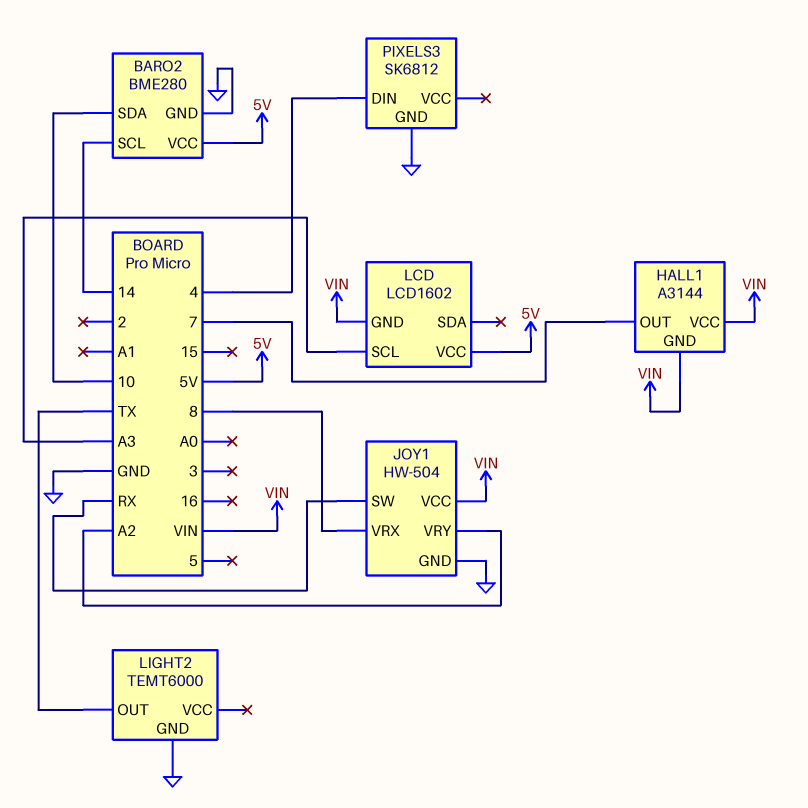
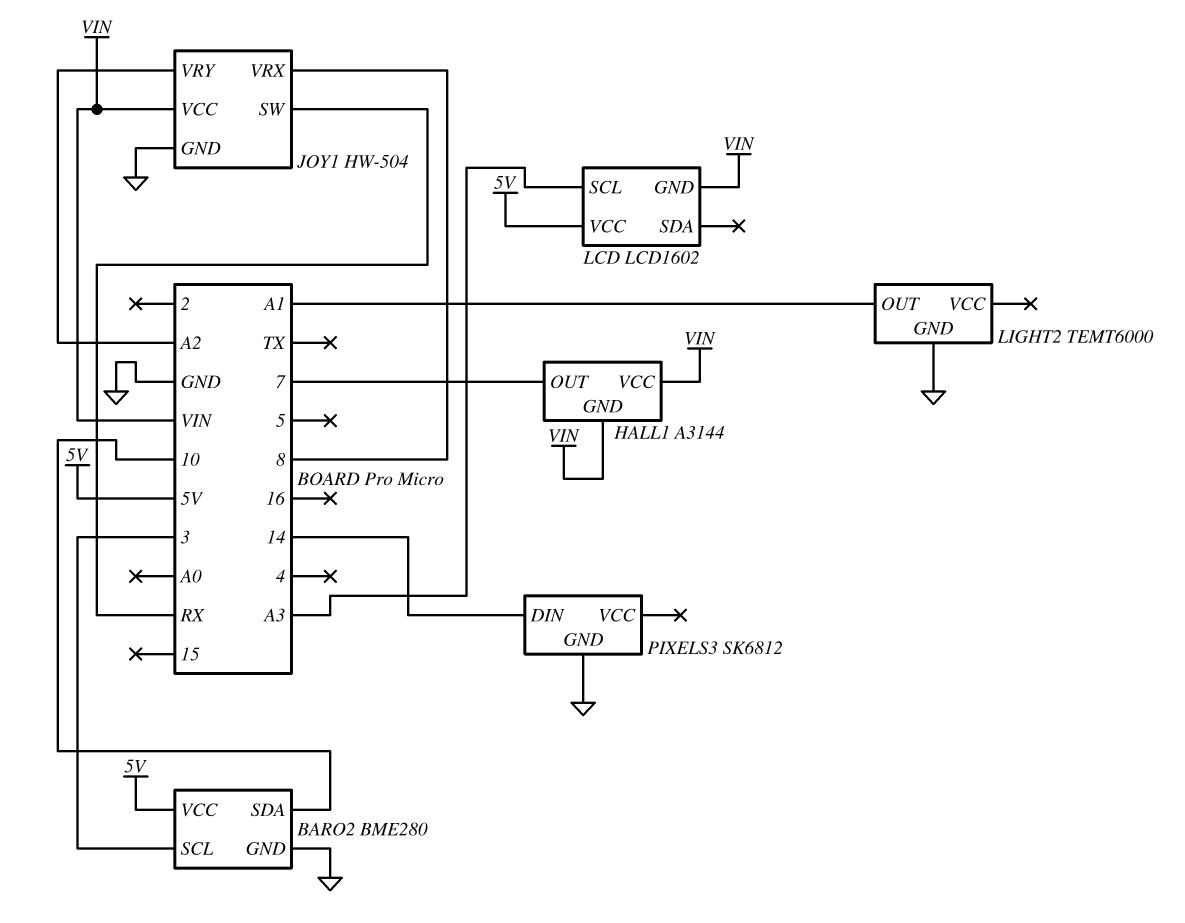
BARO2 pin SCL: 14 -> 3
LIGHT2 pin OUT: TX -> A1
PIXELS3 pin DIN: 4 -> 14

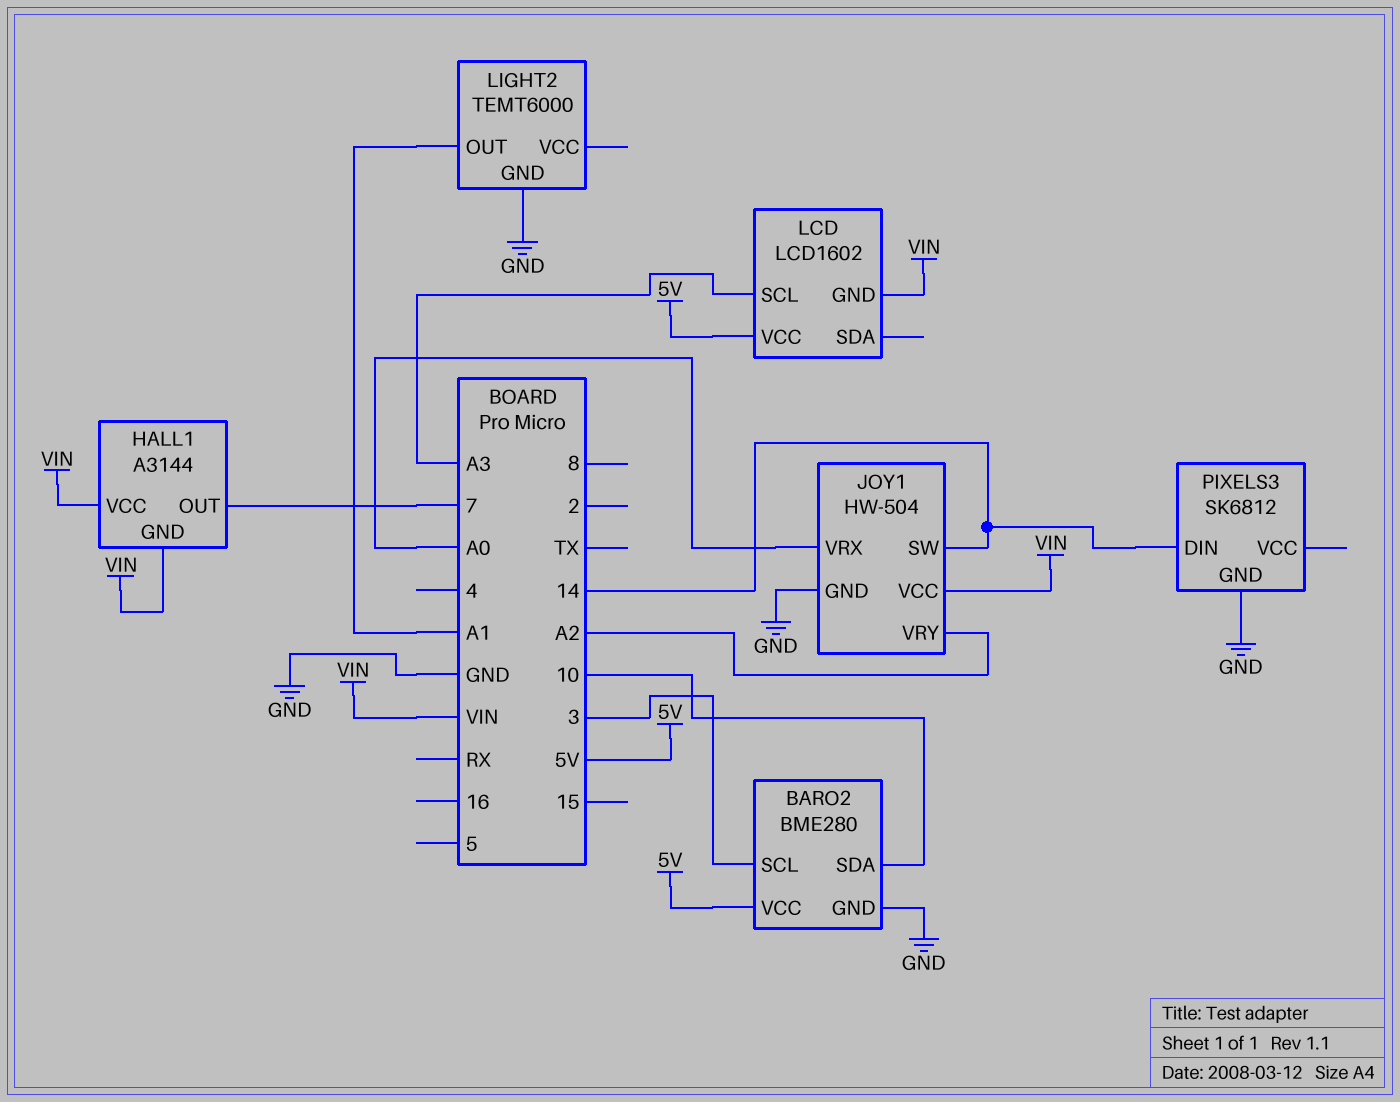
JOY1 pin SW: RX -> 14
JOY1 pin VRX: 8 -> A0

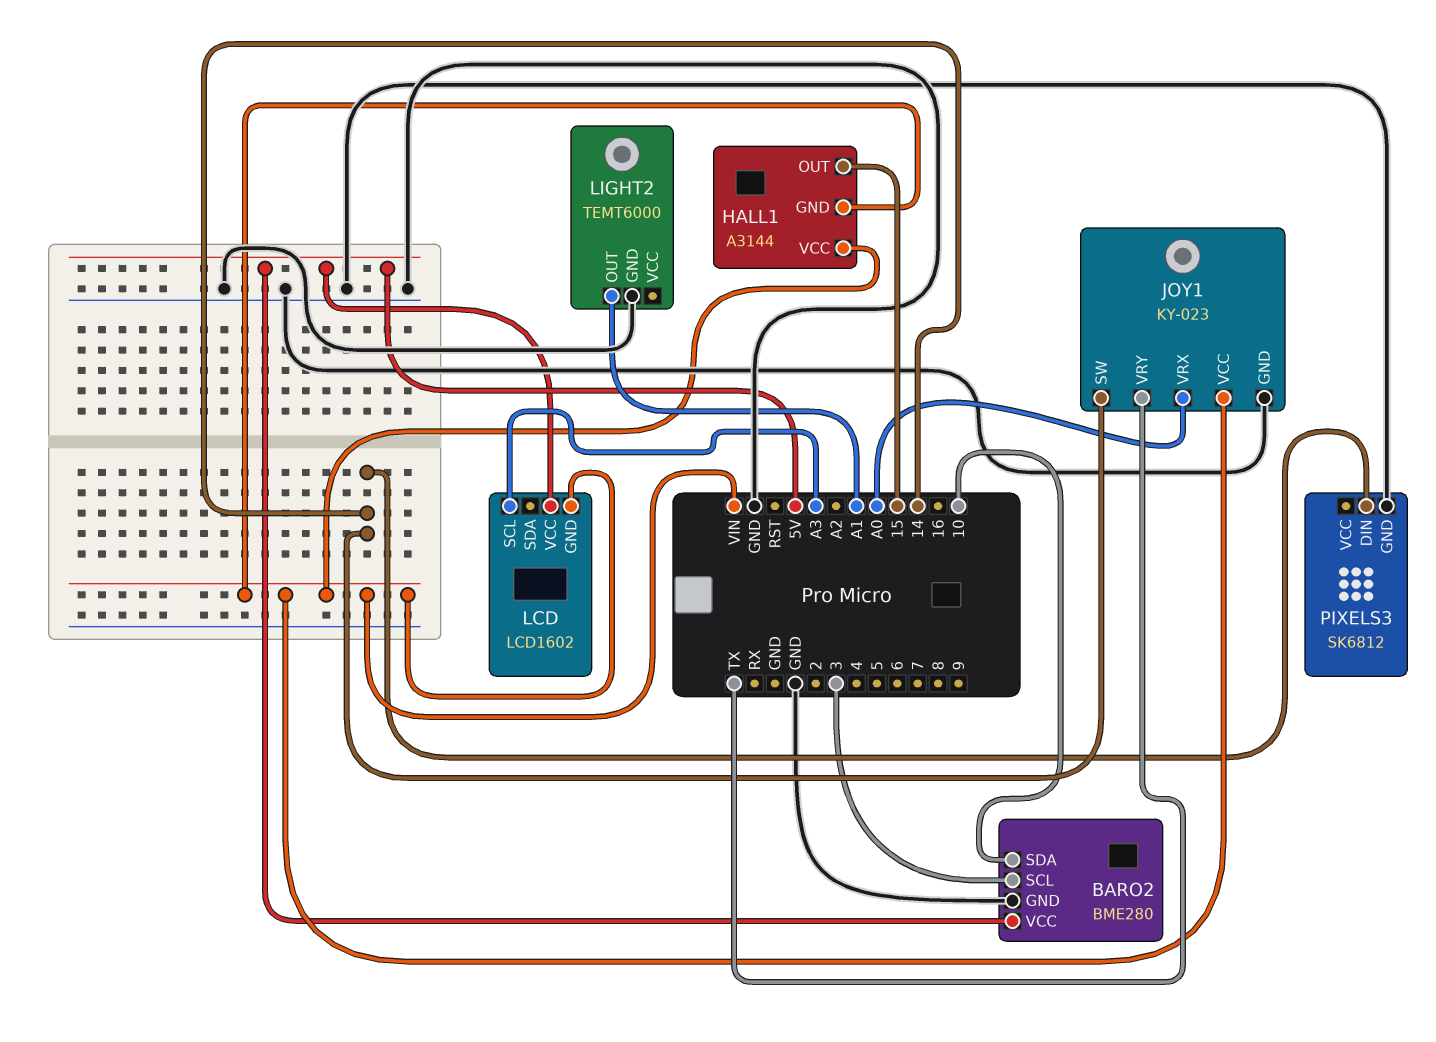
HALL1 pin OUT: 7 -> 15
JOY1: HW-504 -> KY-023
JOY1 pin VRY: A2 -> TX

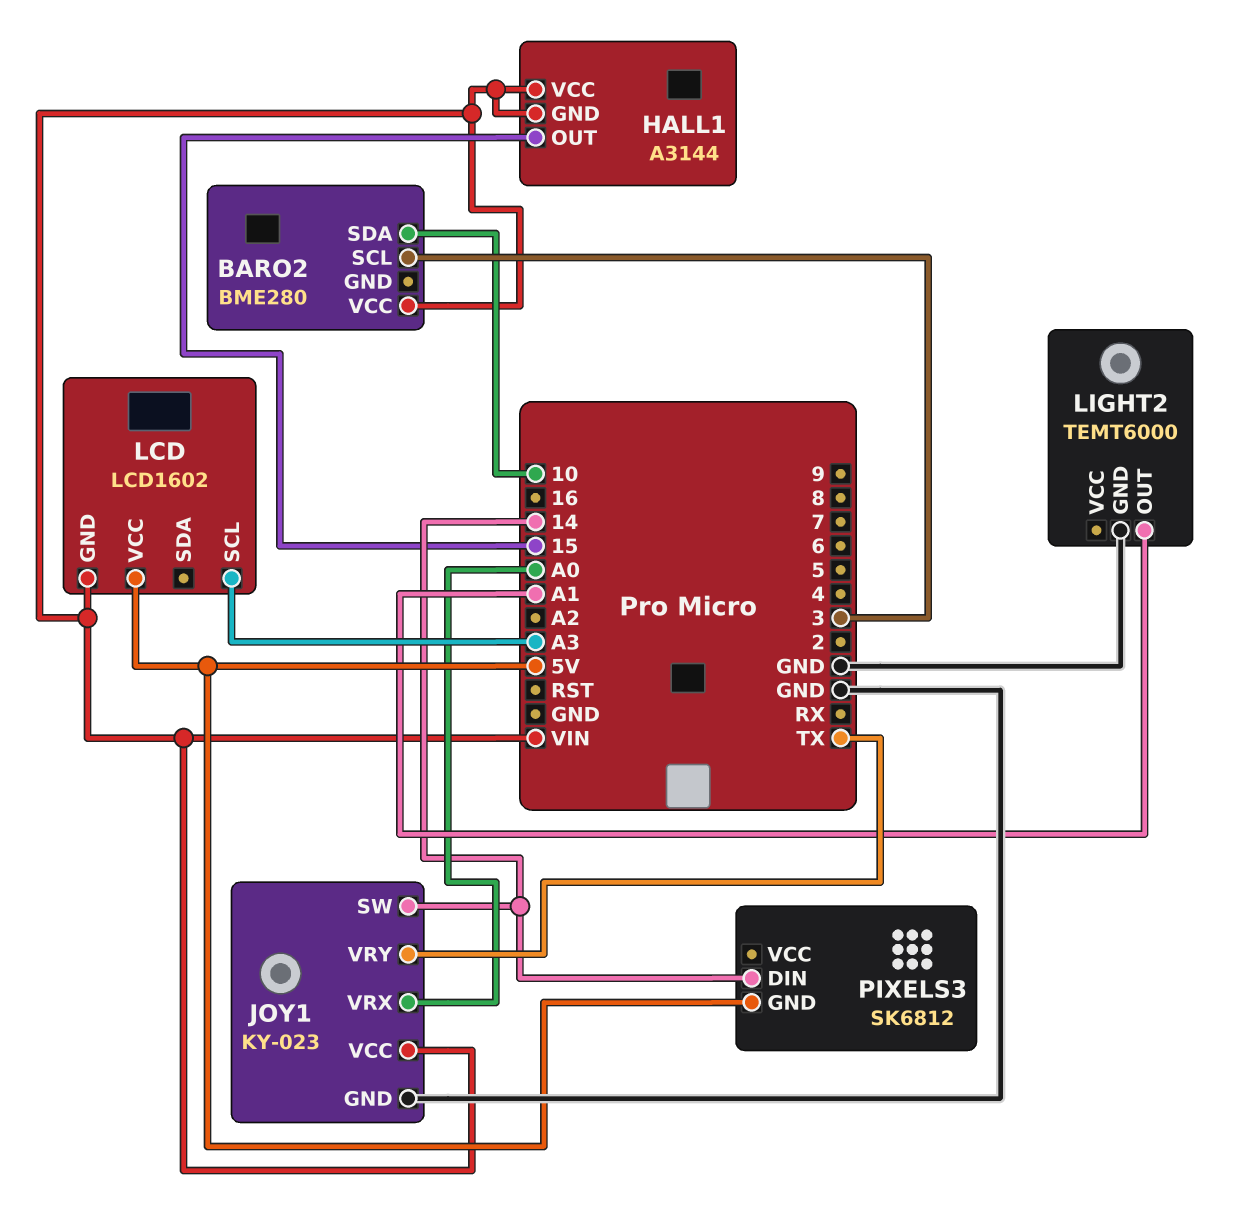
BARO2 pin GND: GND -> none
BARO2 pin VCC: 5V -> VIN
PIXELS3 pin GND: GND -> 5V

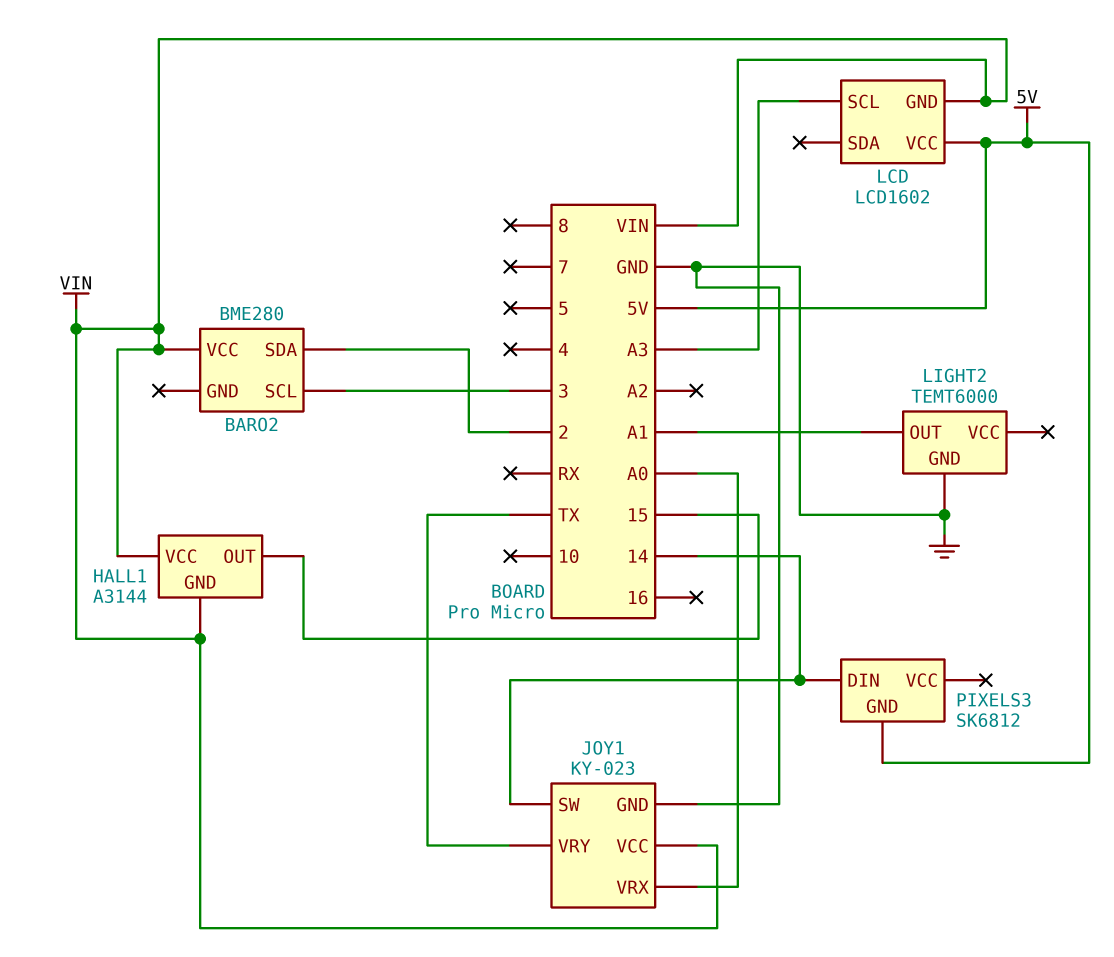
BARO2 pin SDA: 10 -> 2

